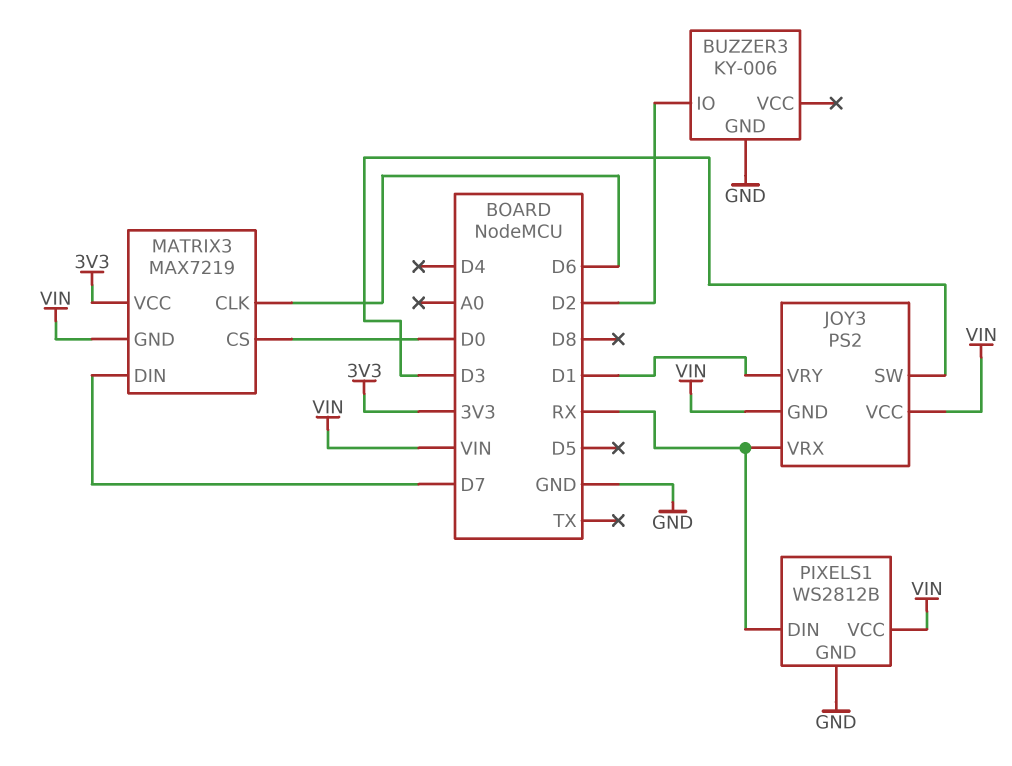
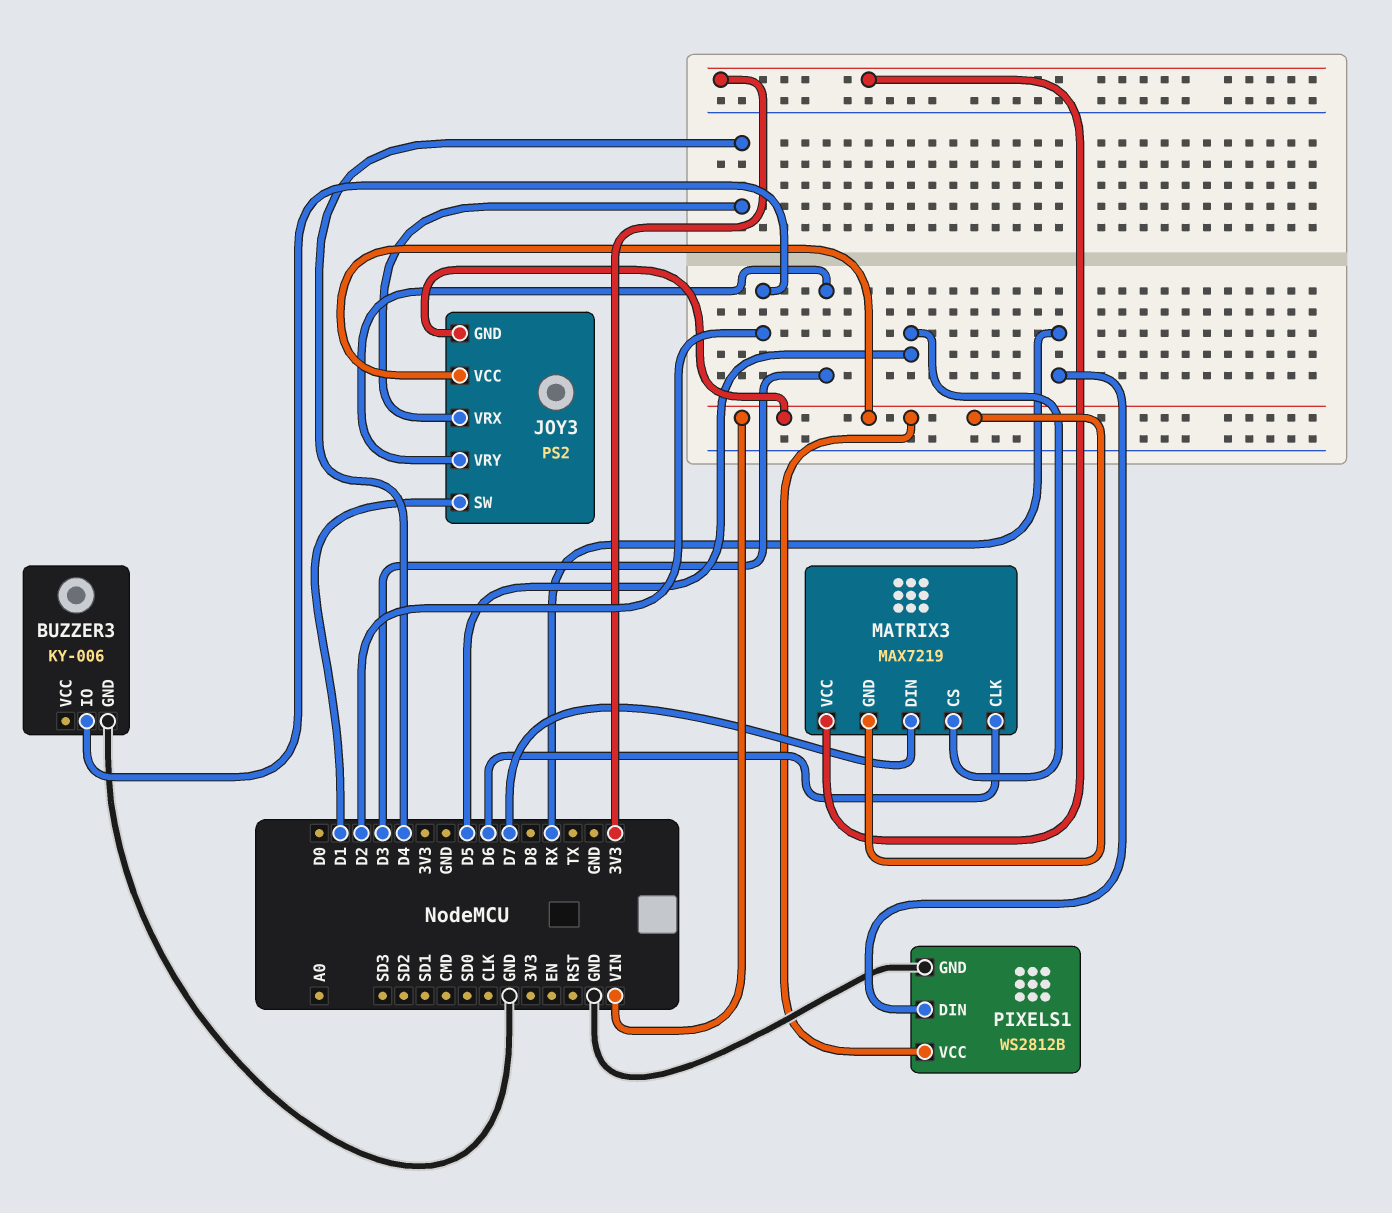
JOY3 pin SW: D3 -> D1
JOY3 pin VRX: RX -> D4
JOY3 pin VRY: D1 -> D3
MATRIX3 pin CS: D0 -> D5

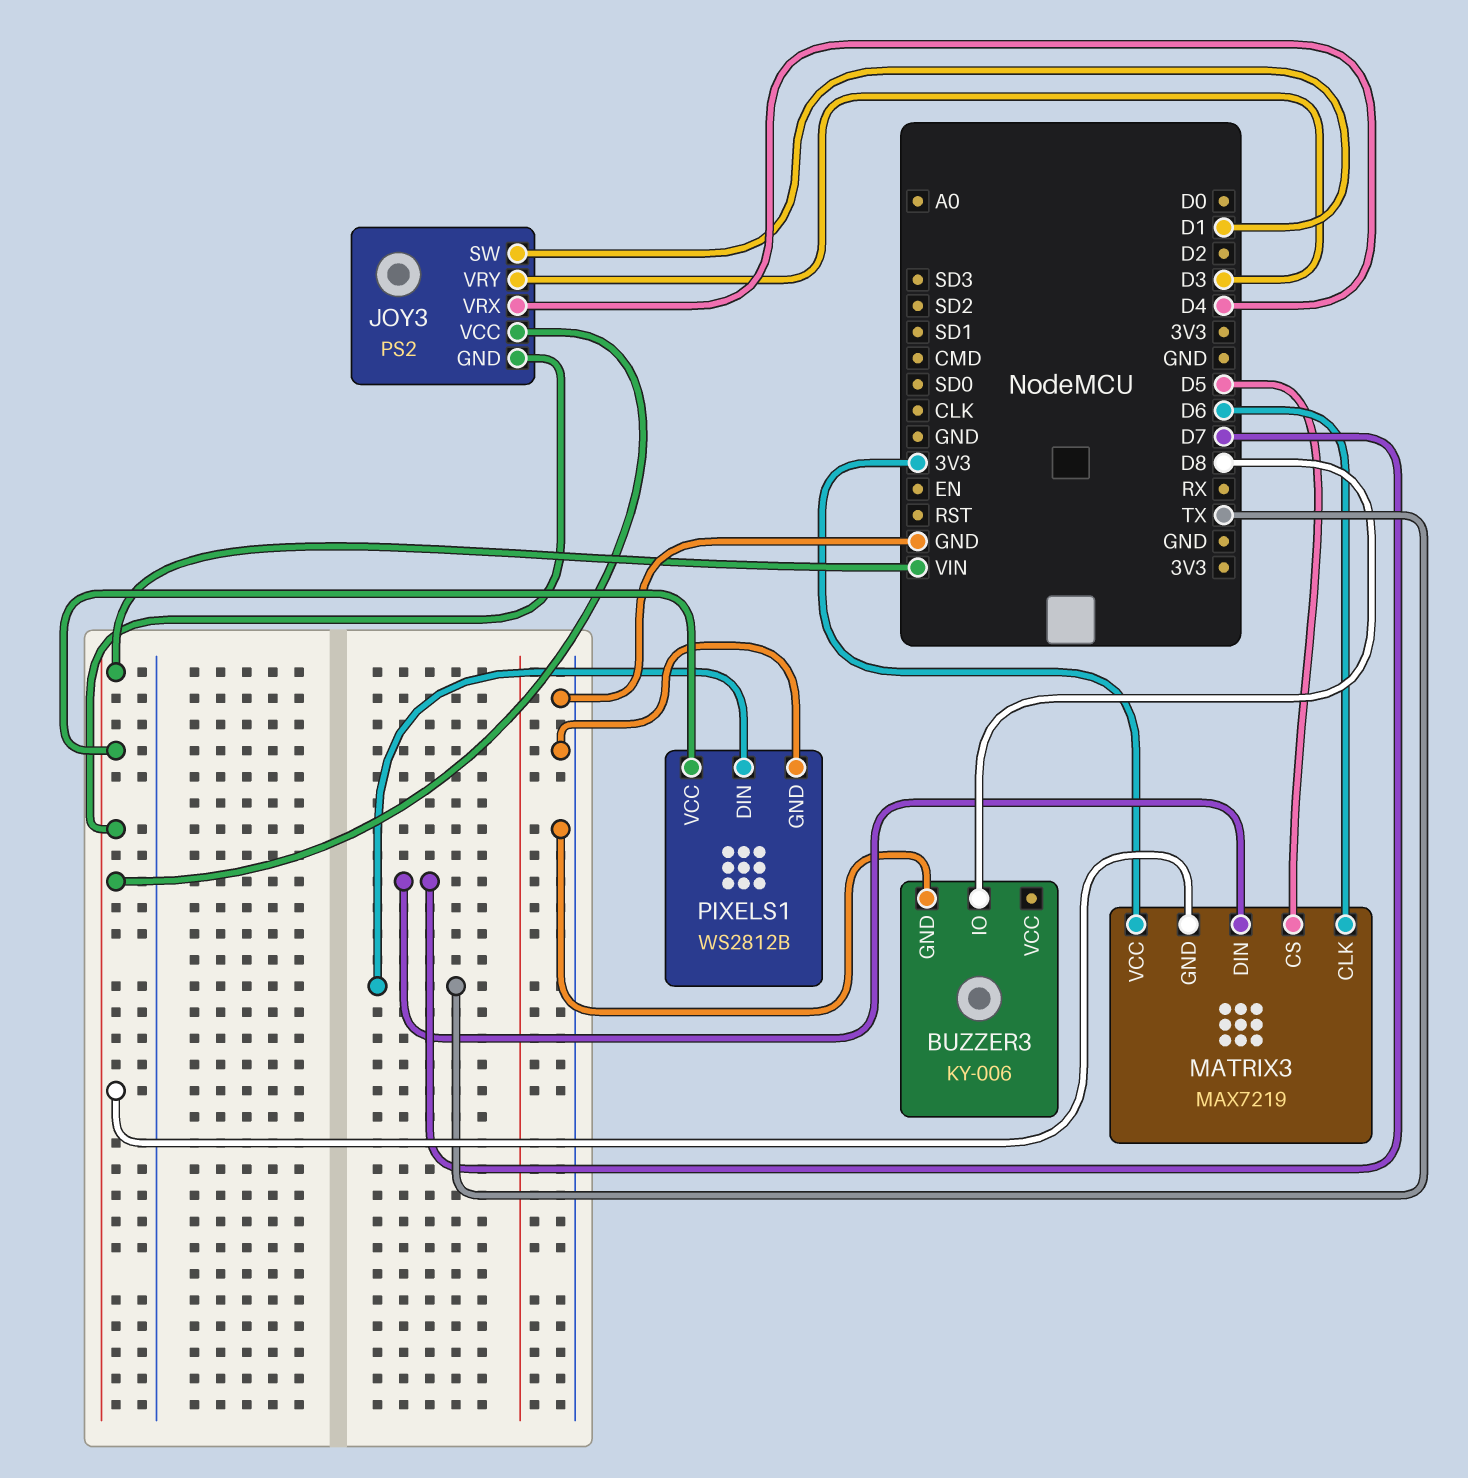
BUZZER3 pin IO: D2 -> D8
PIXELS1 pin DIN: RX -> TX

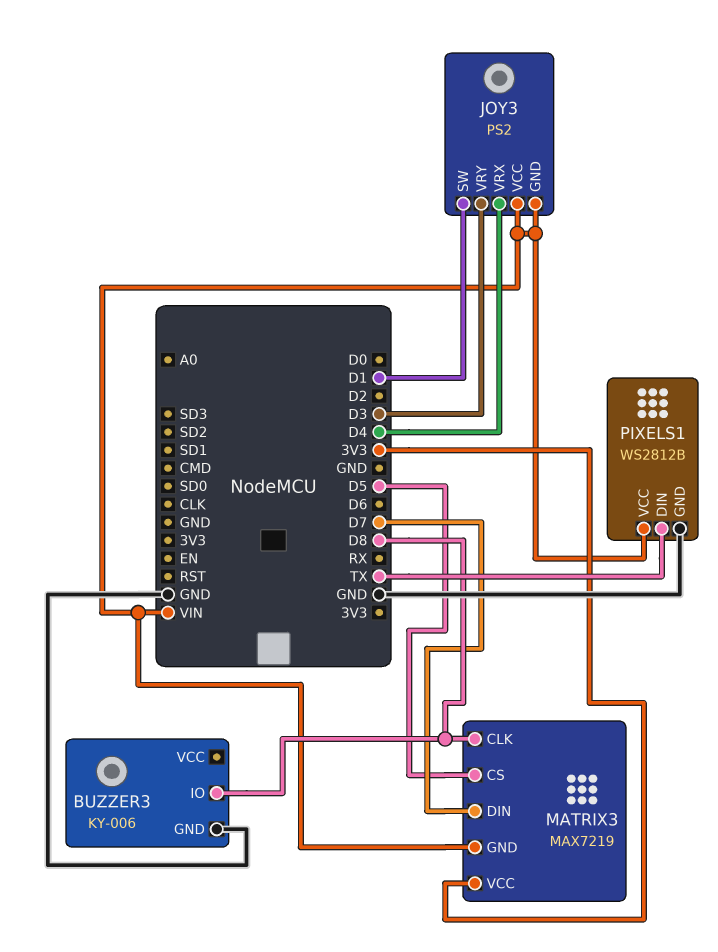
MATRIX3 pin CLK: D6 -> D8

